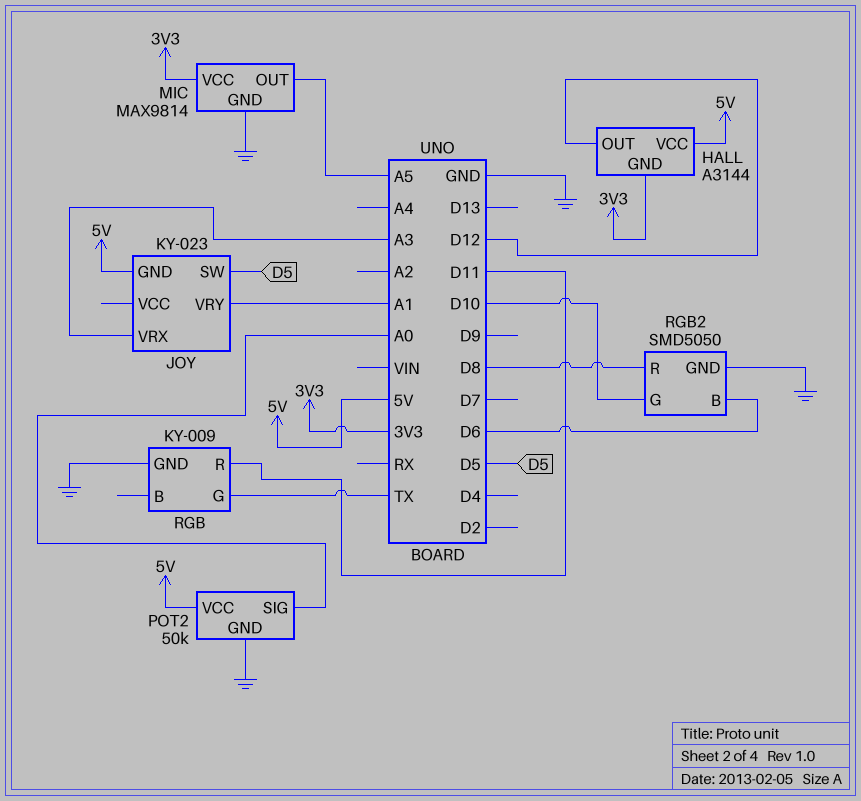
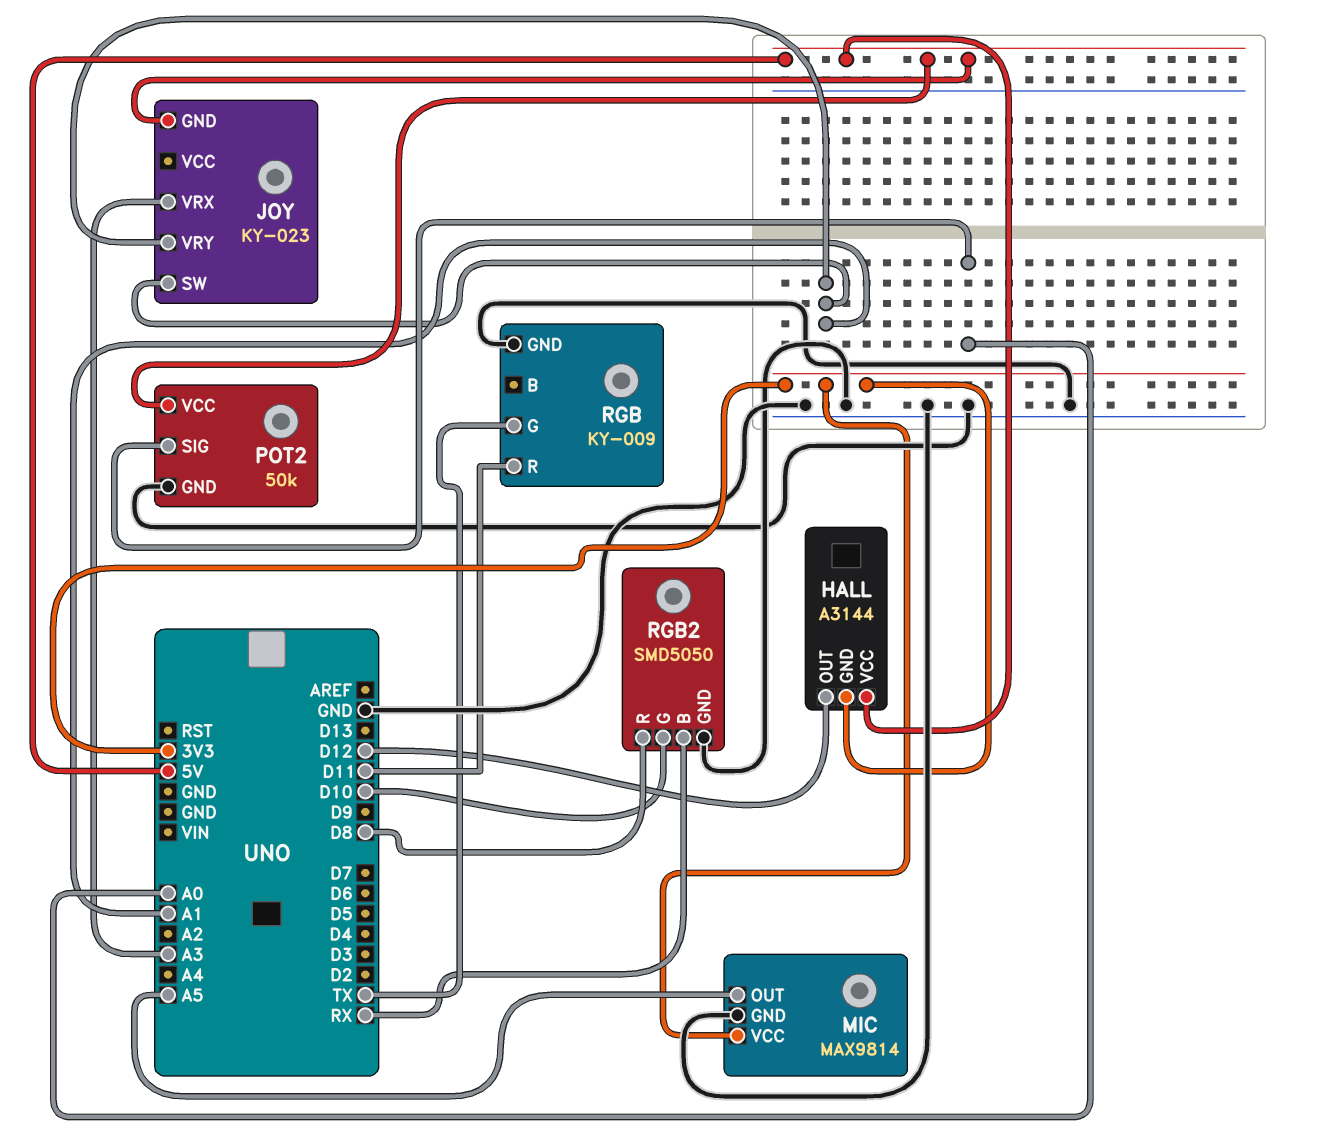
JOY pin SW: D5 -> A1
RGB2 pin B: D6 -> RX

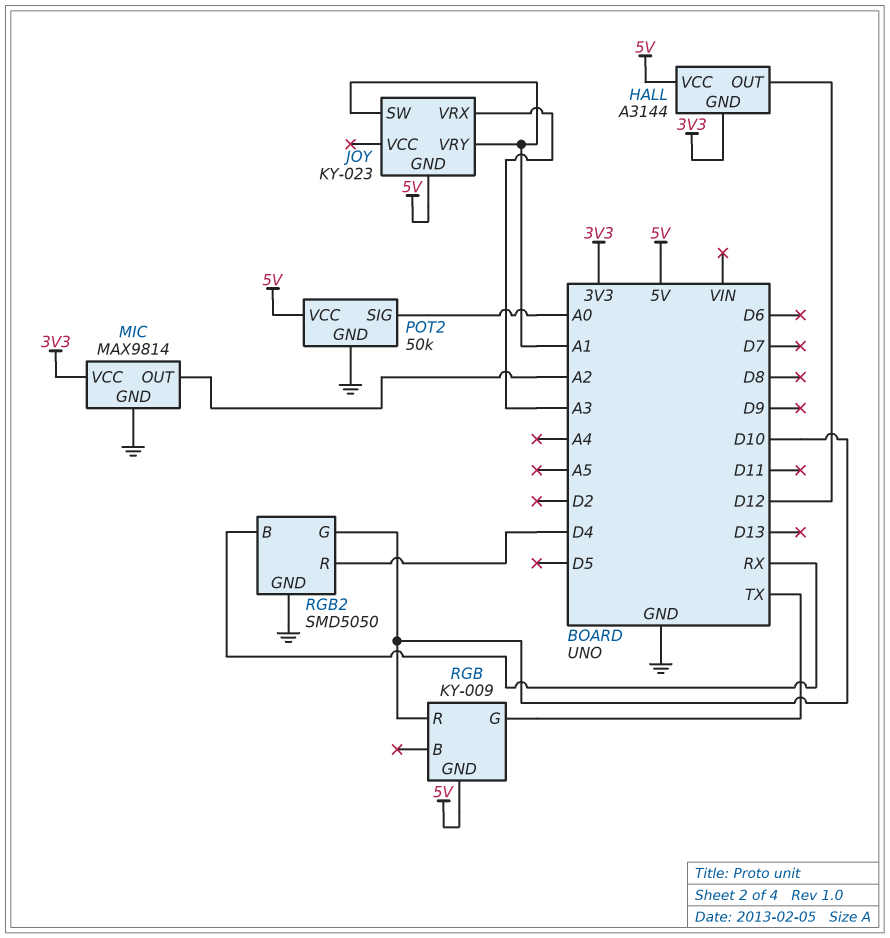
MIC pin OUT: A5 -> A2
RGB pin GND: GND -> 5V
RGB pin R: D11 -> D10
RGB2 pin R: D8 -> D4

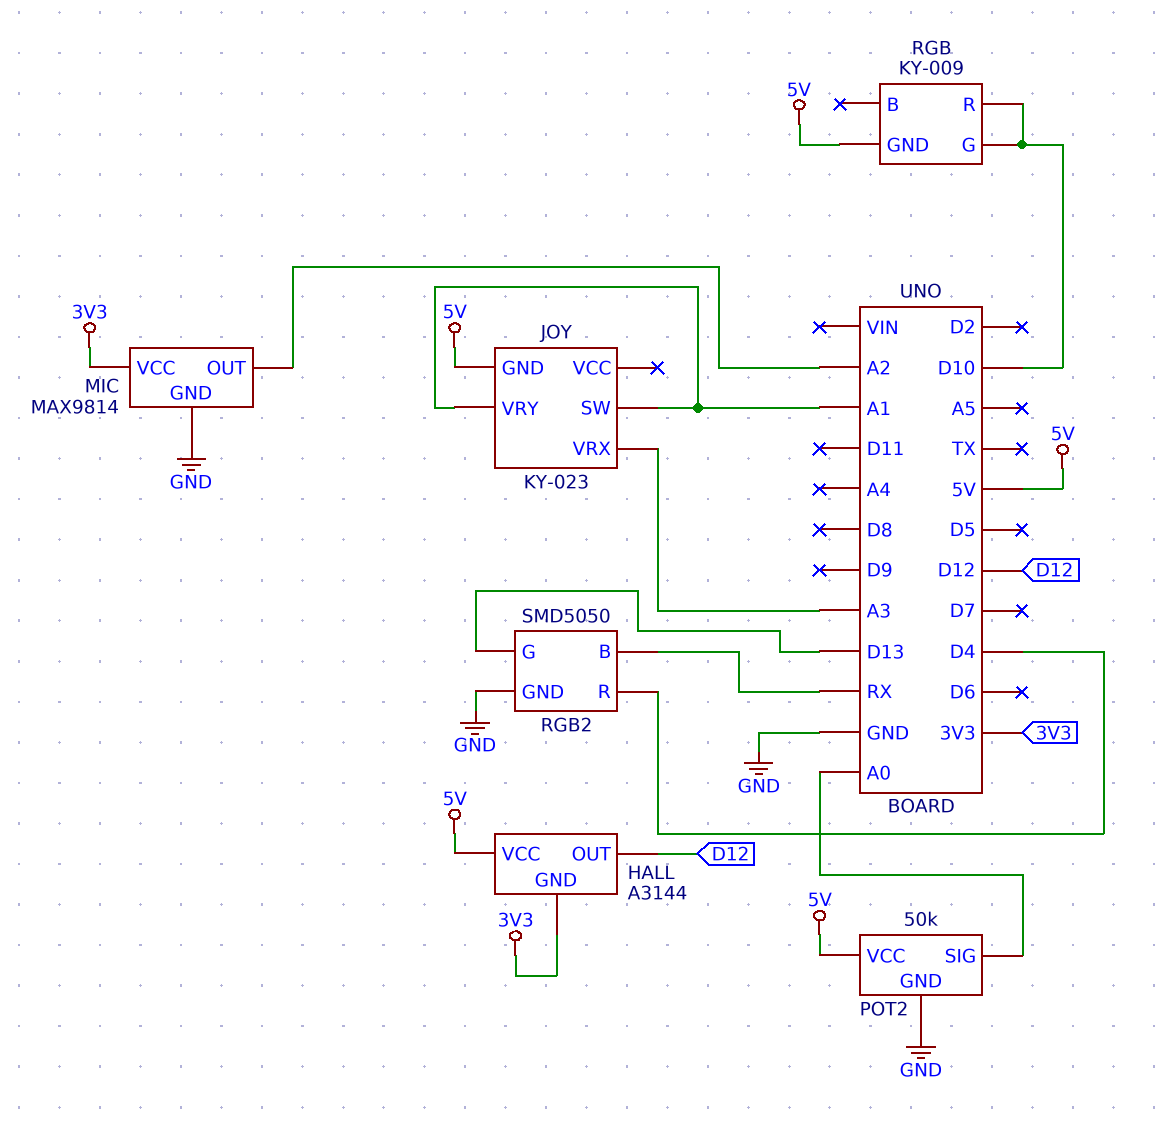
RGB pin G: TX -> D10
RGB2 pin G: D10 -> D13

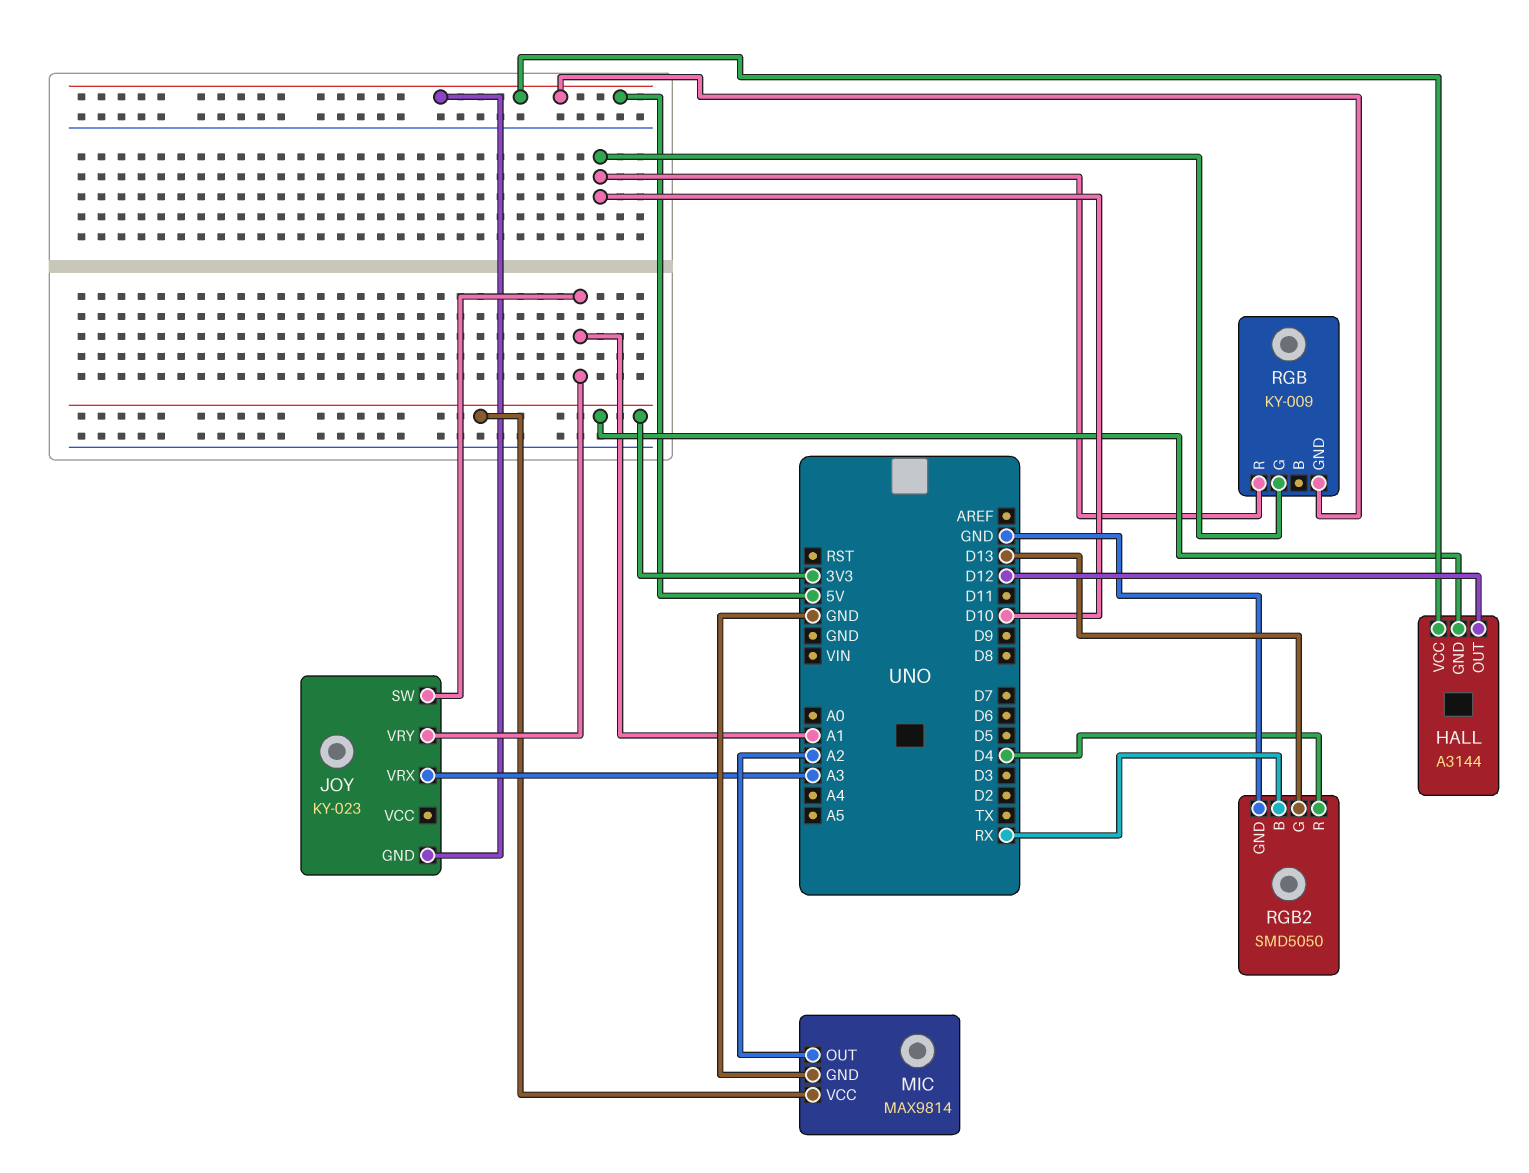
POT2: 50k -> none
POT2 pin GND: GND -> none
POT2 pin SIG: A0 -> none
POT2 pin VCC: 5V -> none

